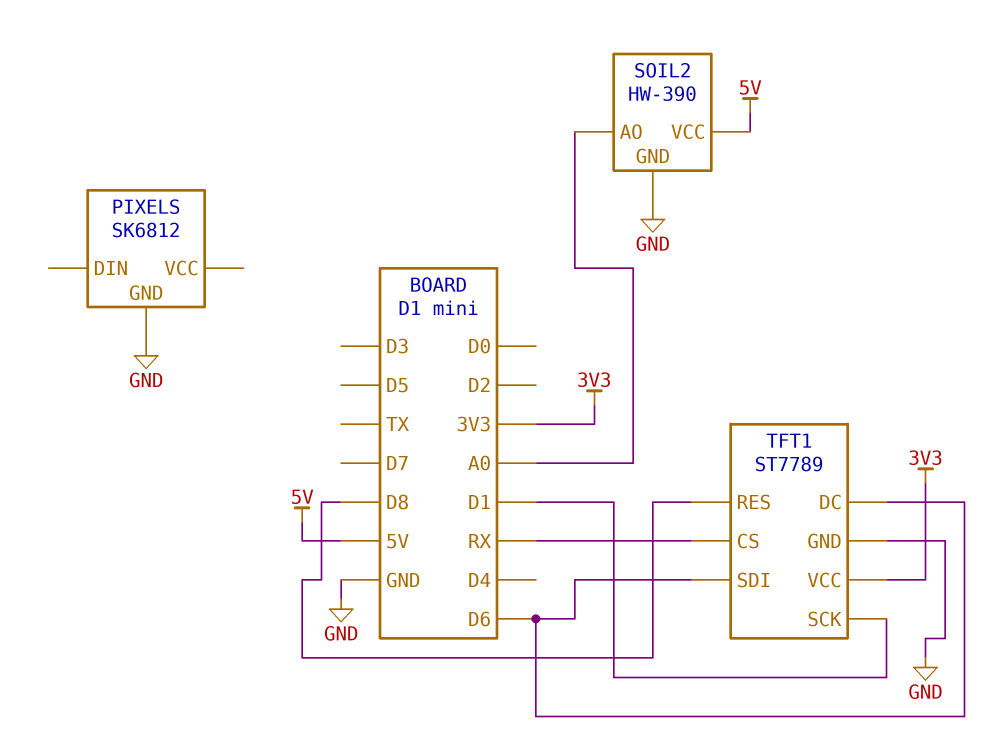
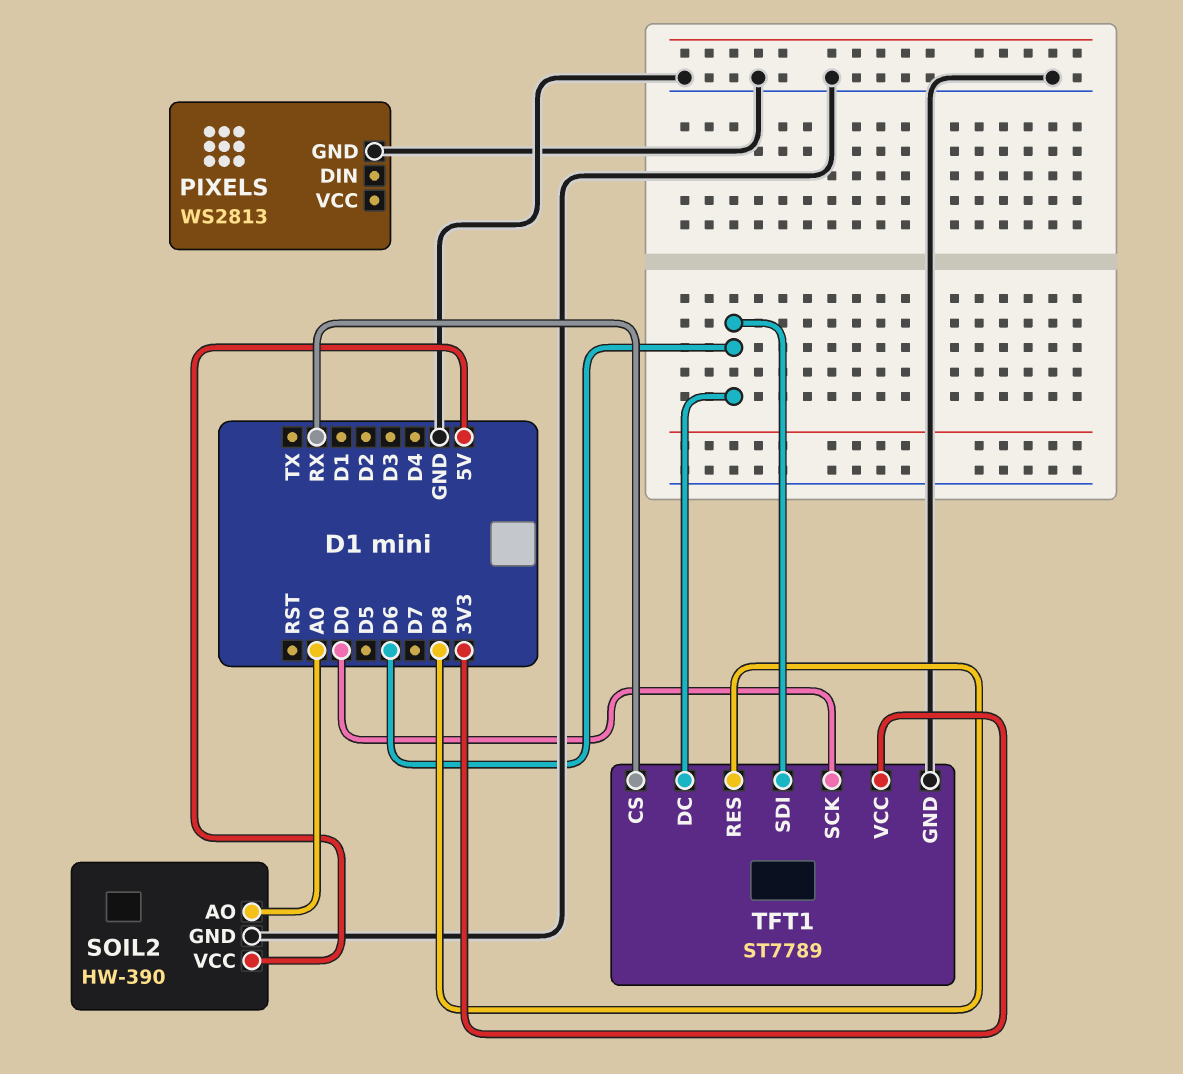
PIXELS: SK6812 -> WS2813
TFT1 pin SCK: D1 -> D0

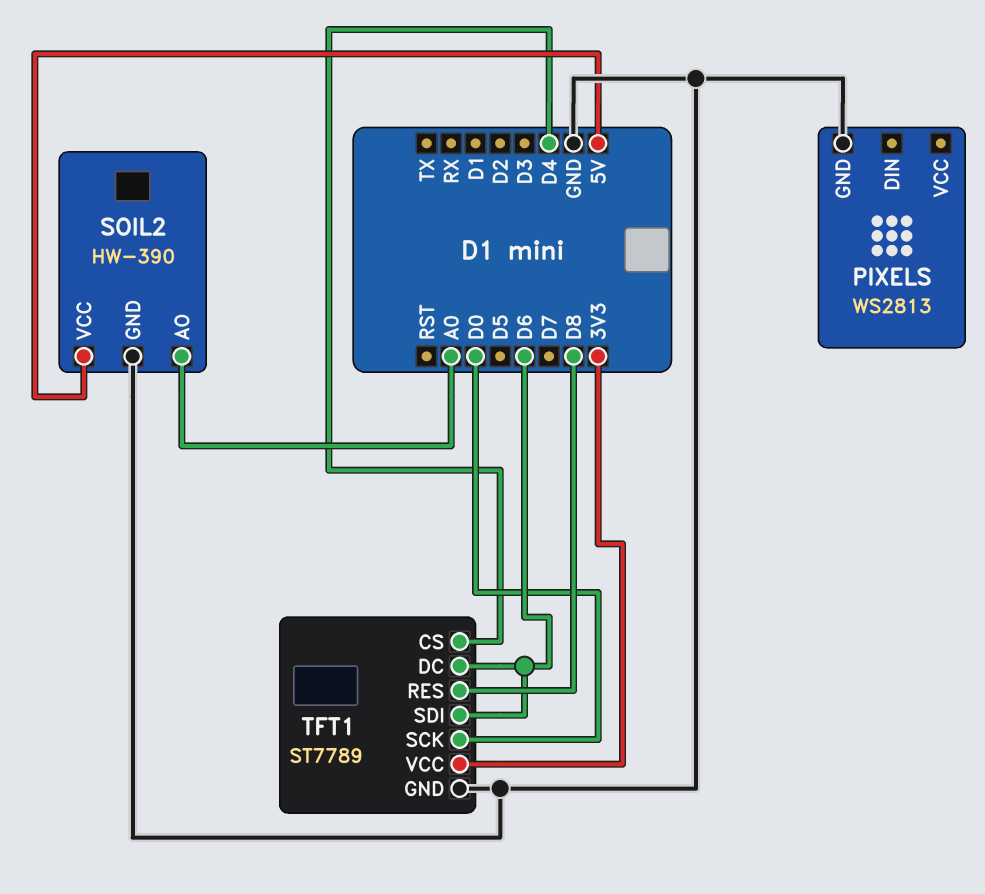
TFT1 pin CS: RX -> D4

